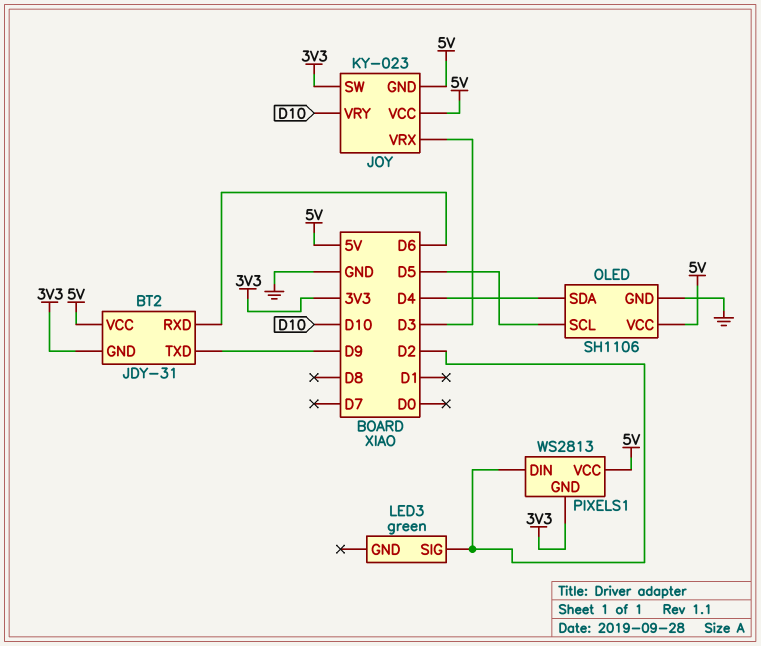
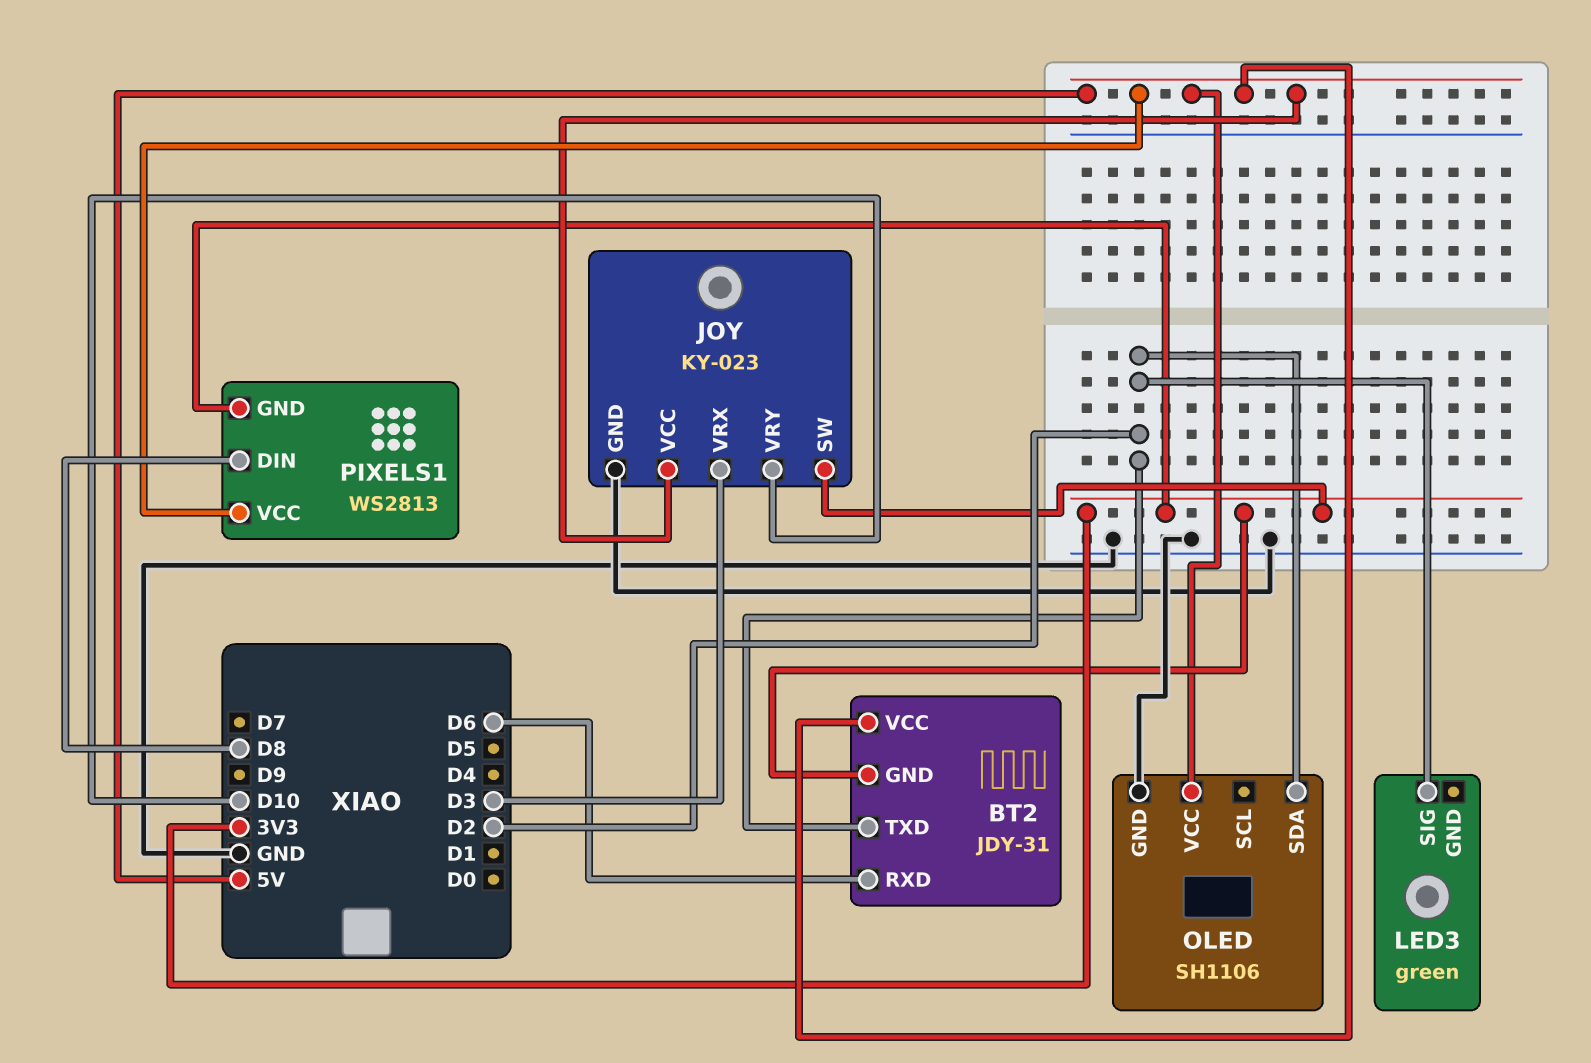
BT2 pin TXD: D9 -> D2
JOY pin GND: 5V -> GND
OLED pin SCL: D5 -> none
OLED pin SDA: D4 -> D2
PIXELS1 pin DIN: D2 -> D8

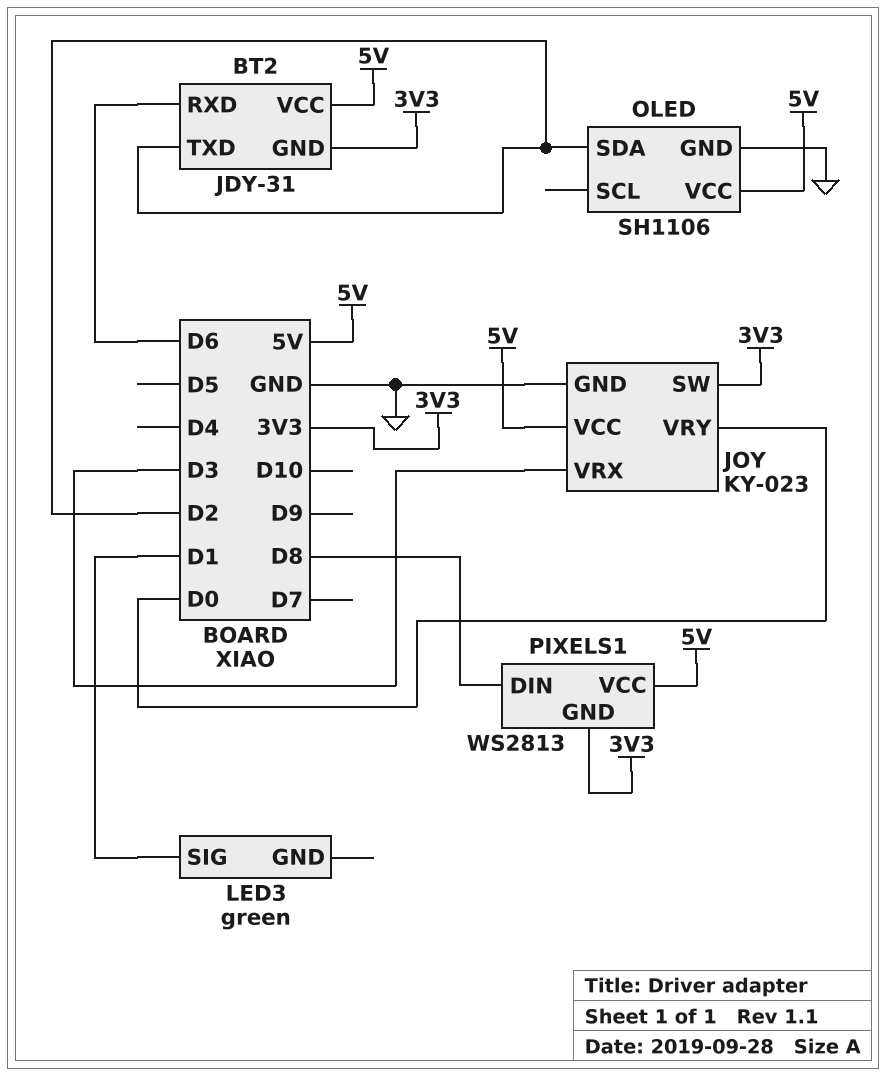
JOY pin VRY: D10 -> D0
LED3 pin SIG: D2 -> D1

